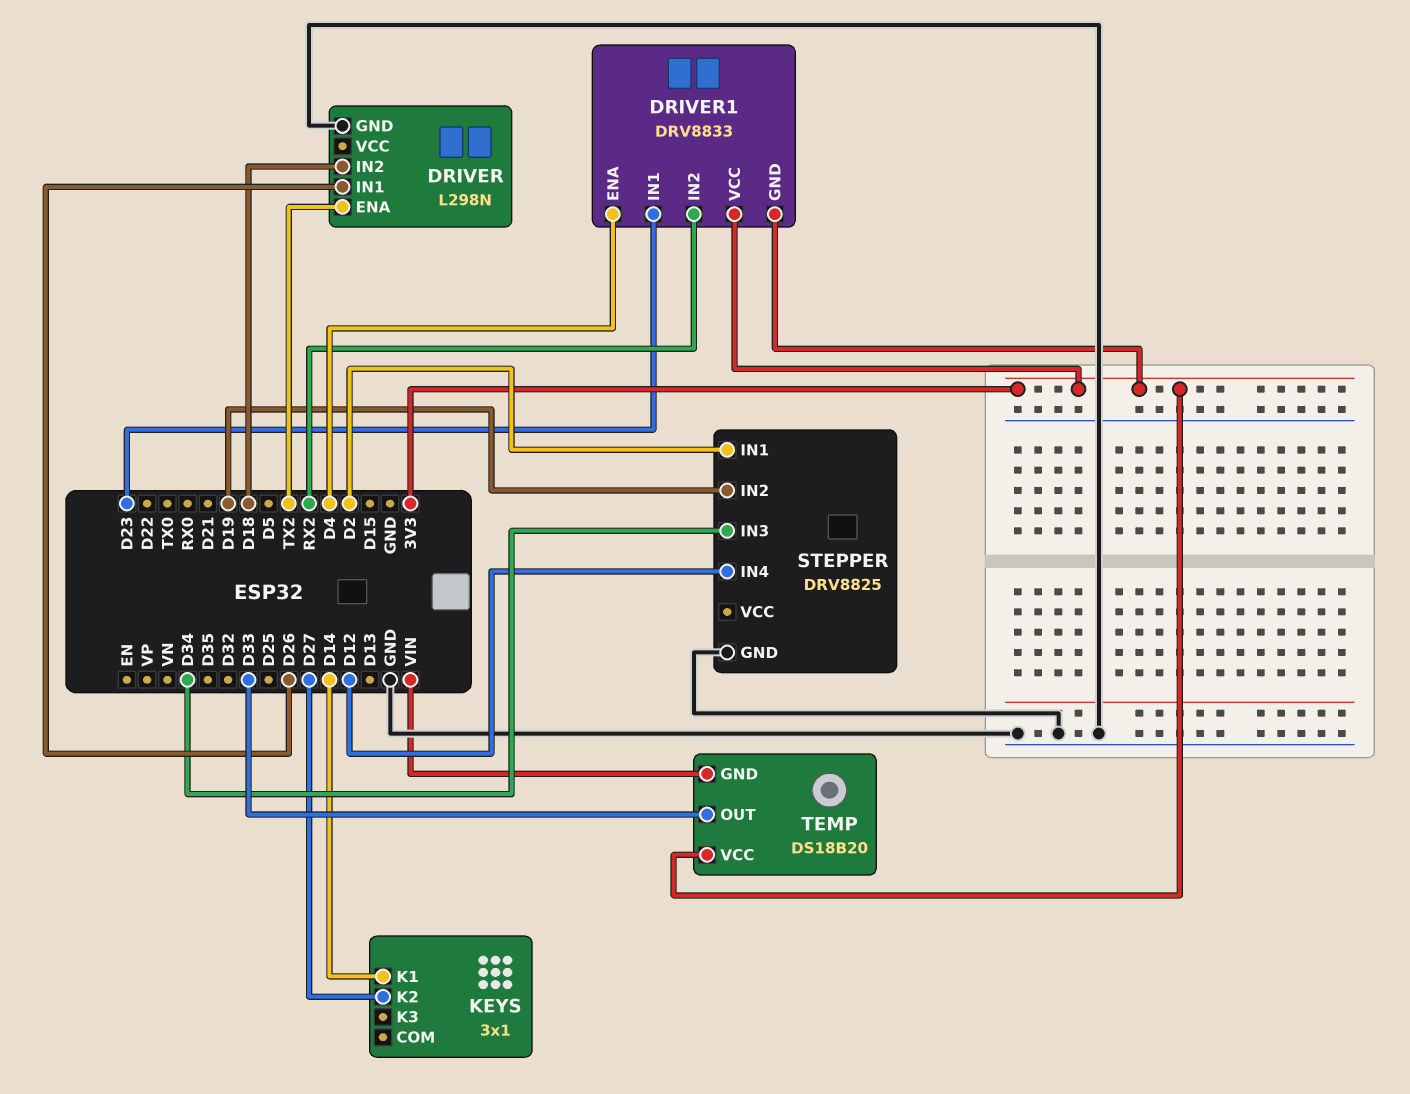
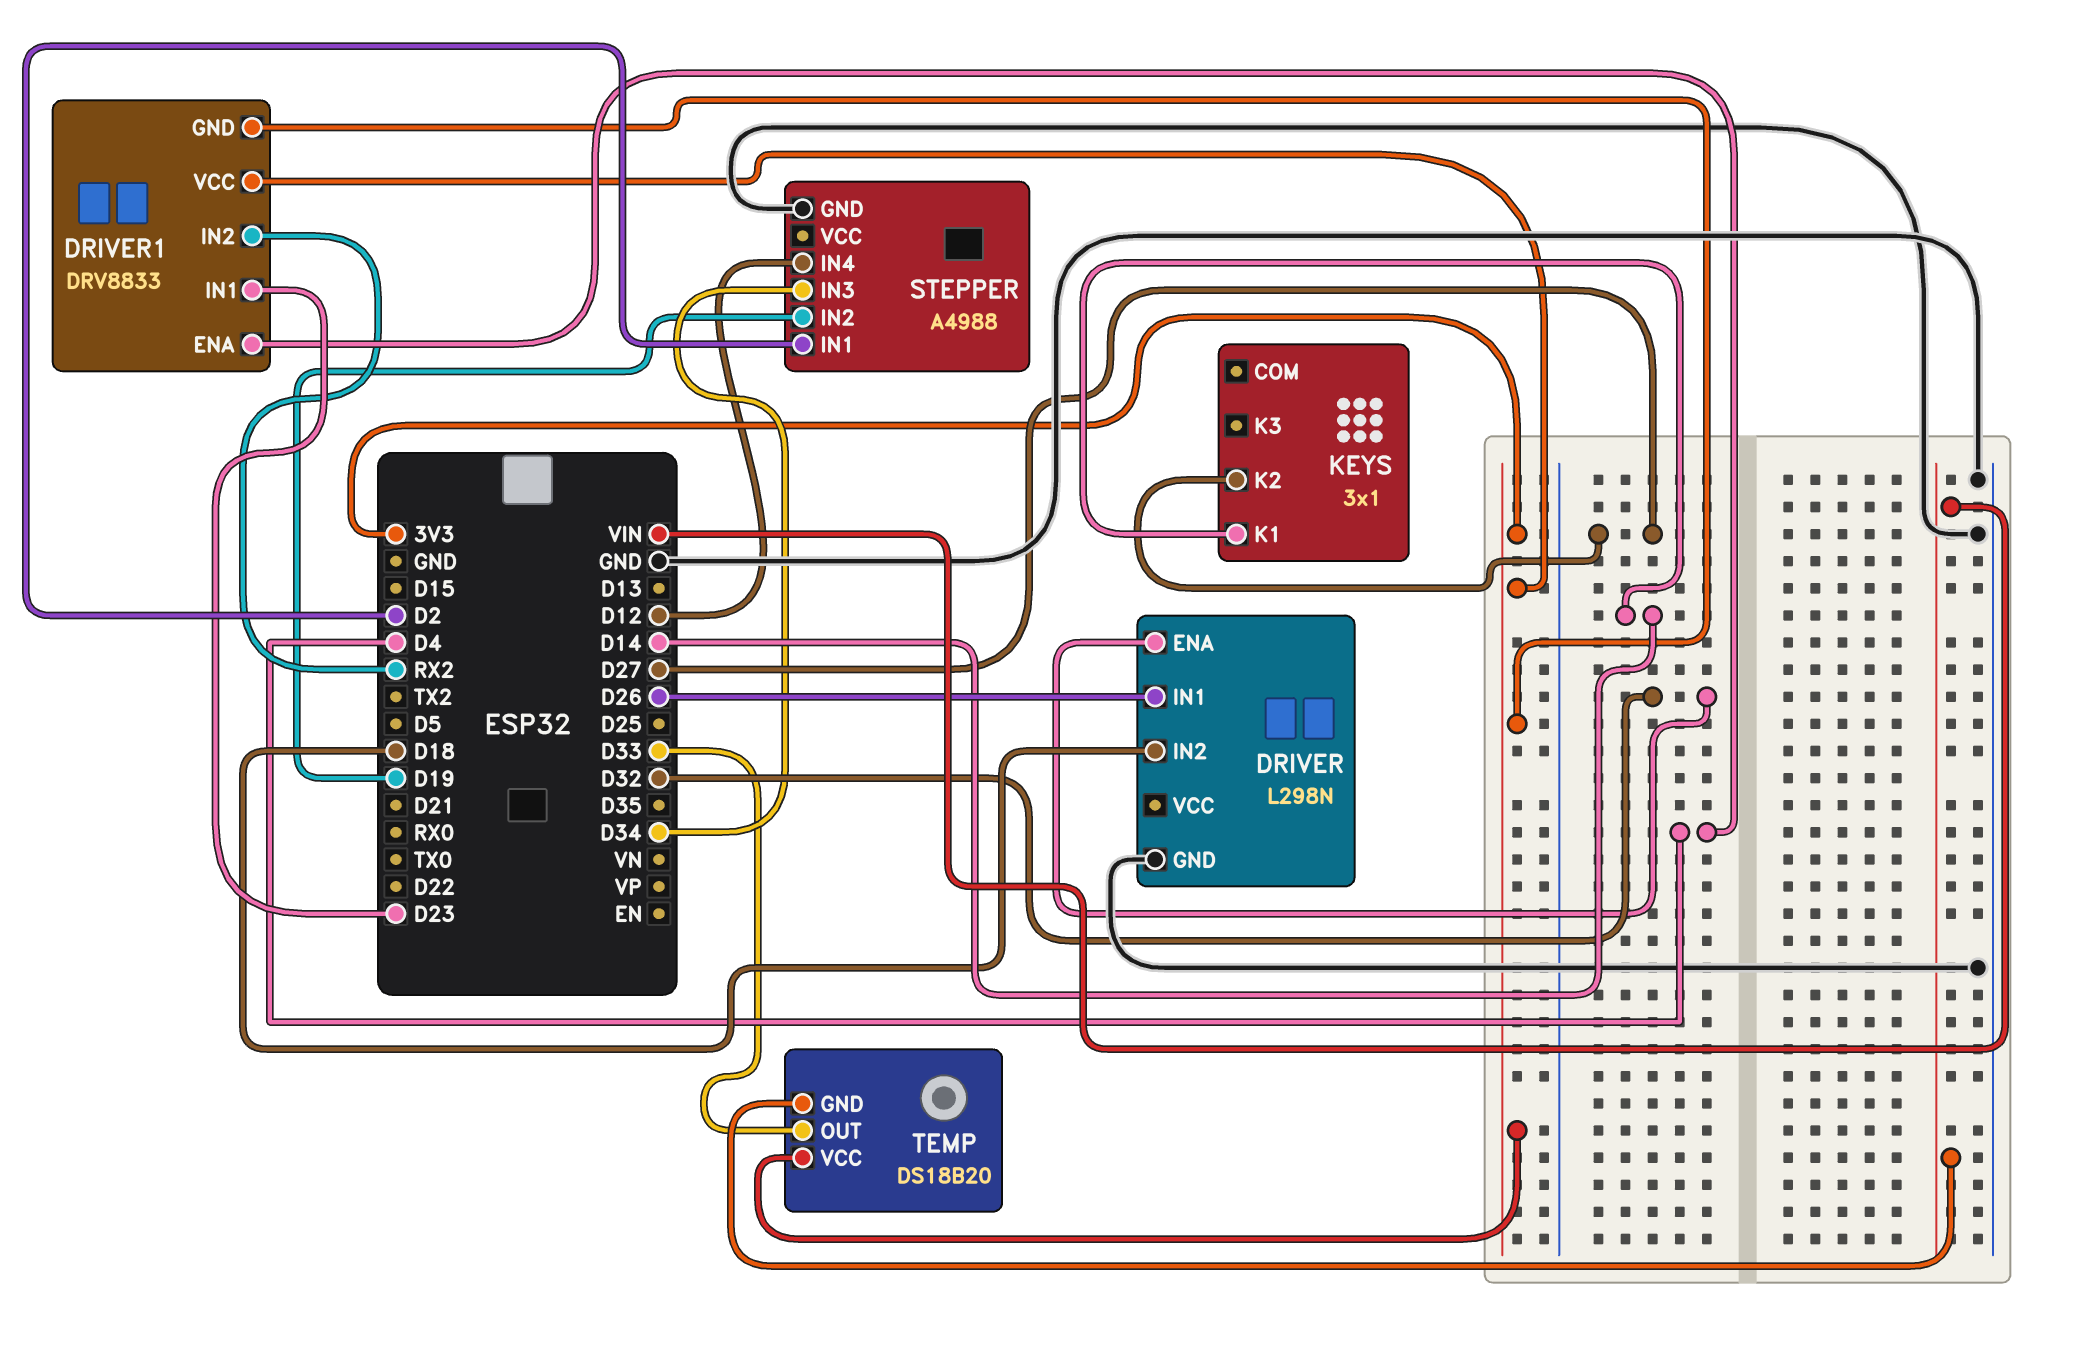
DRIVER pin ENA: TX2 -> D32
STEPPER: DRV8825 -> A4988

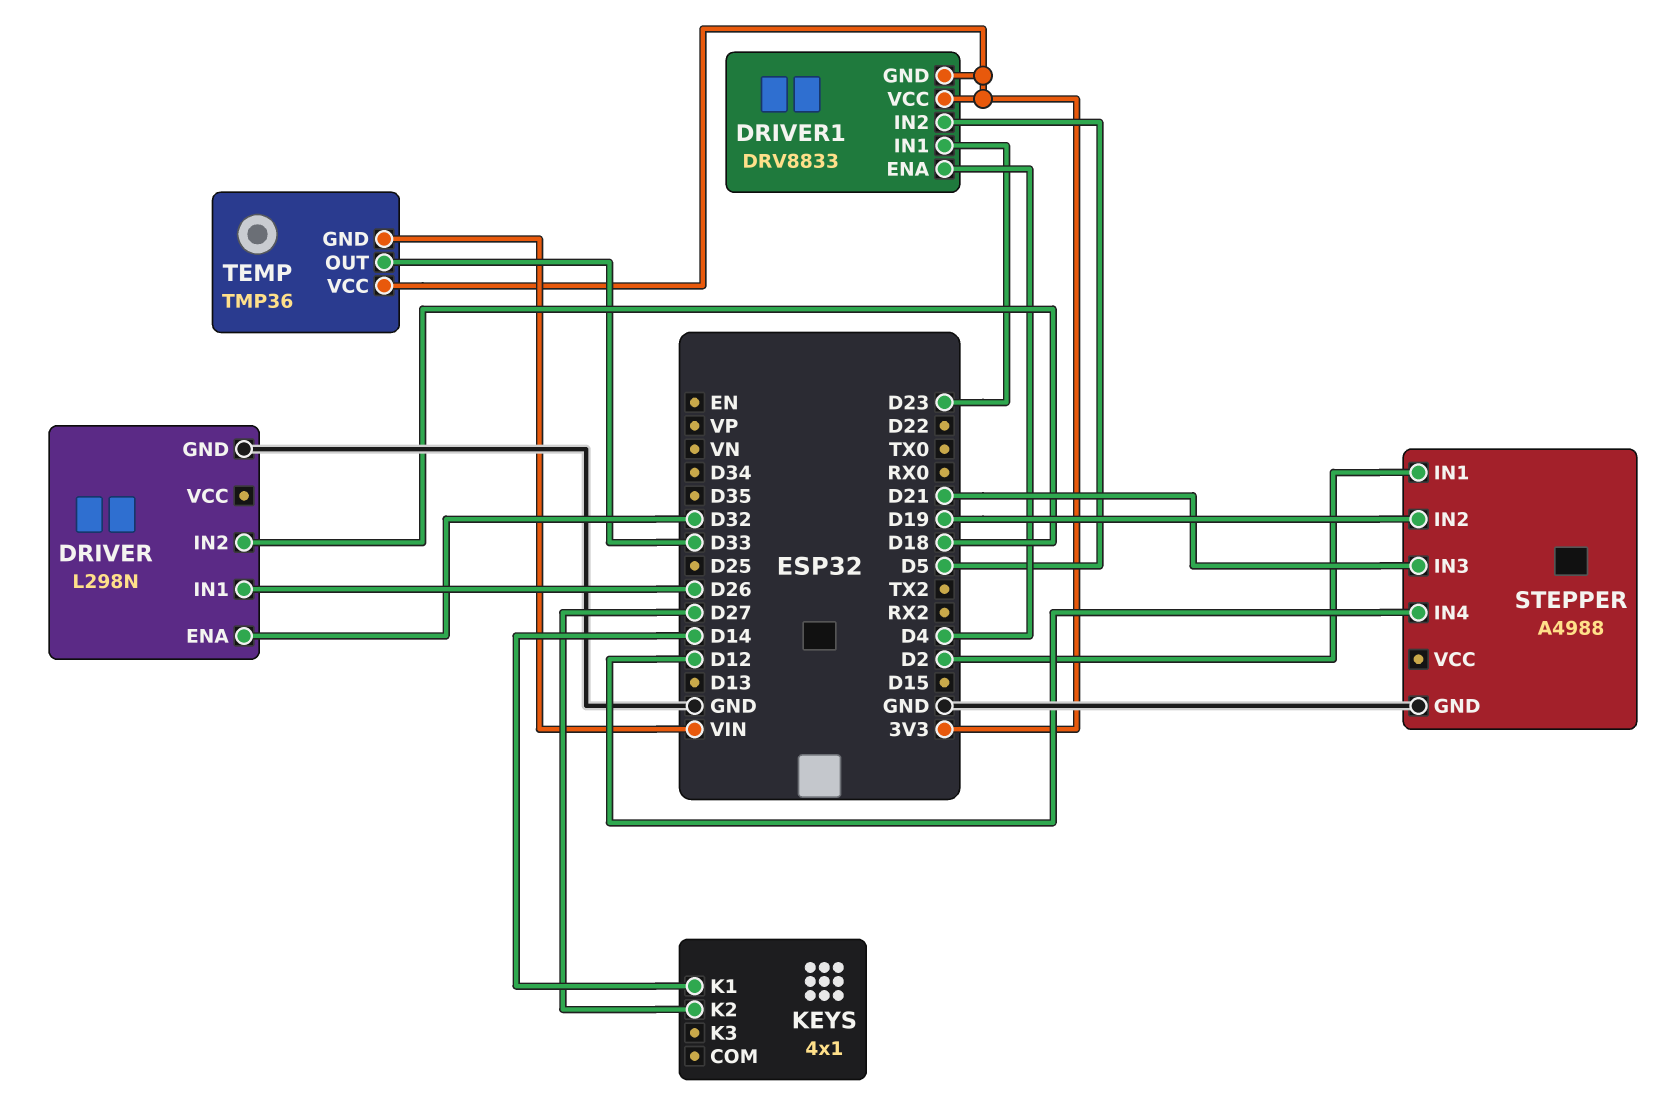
DRIVER1 pin IN2: RX2 -> D5
KEYS: 3x1 -> 4x1
STEPPER pin IN3: D34 -> D21
TEMP: DS18B20 -> TMP36

